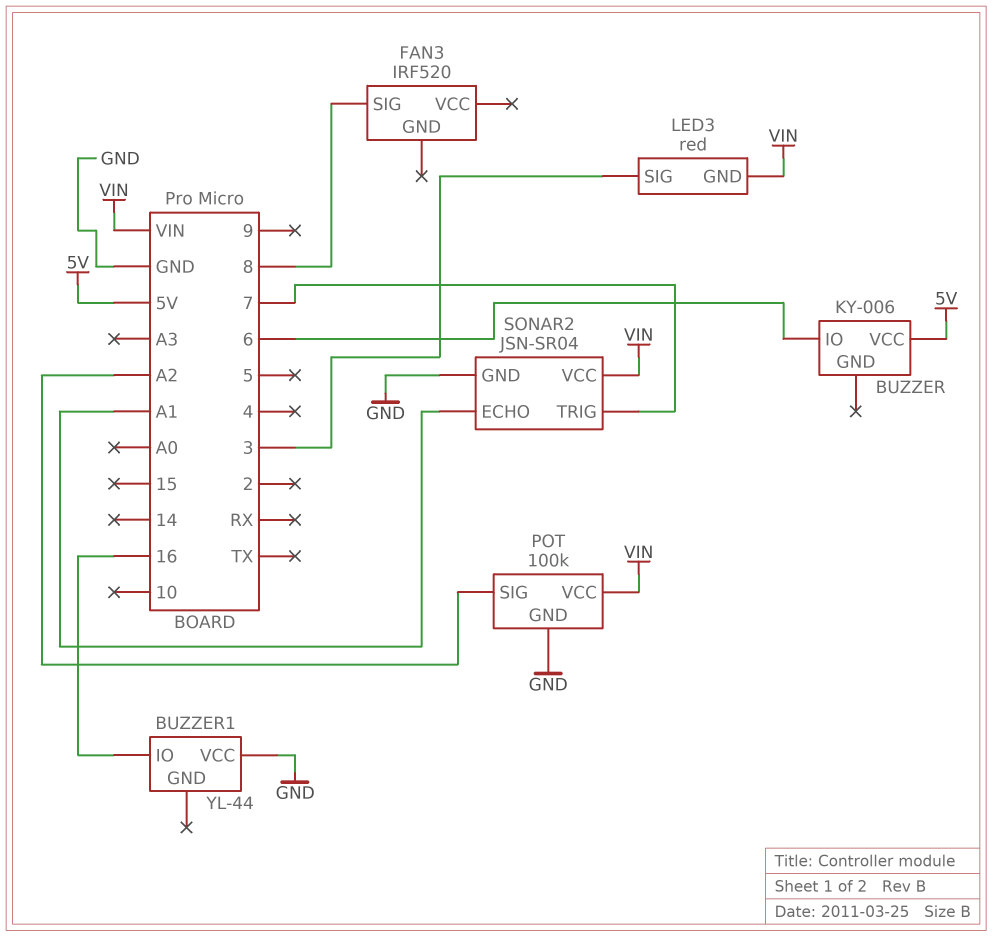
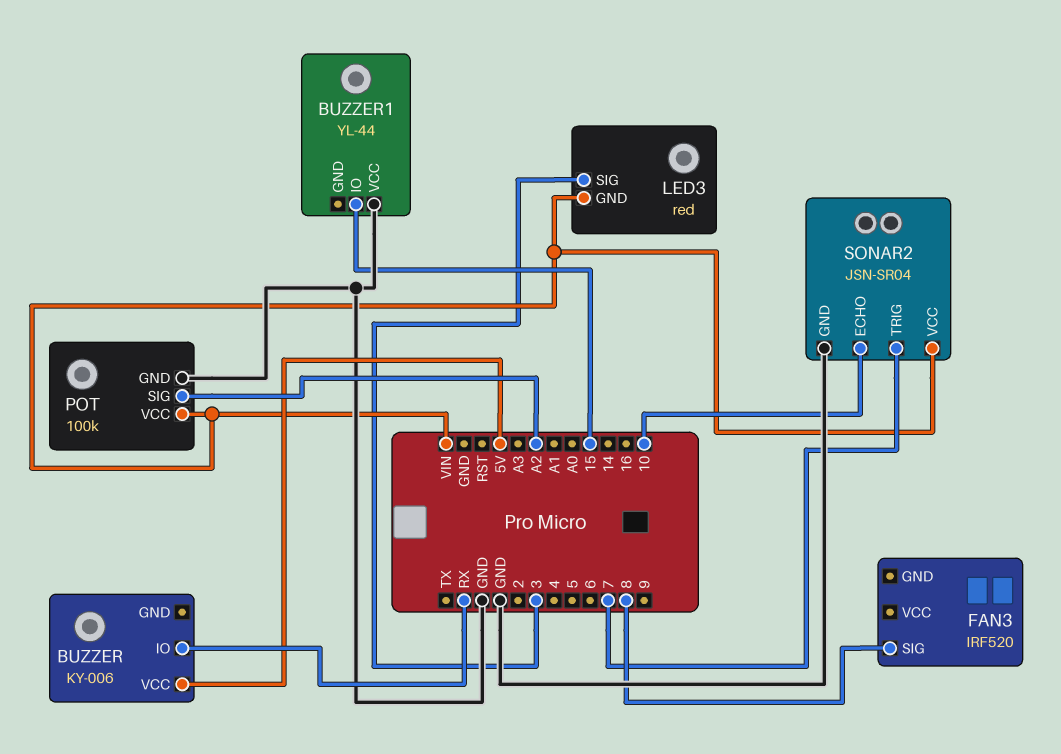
BUZZER pin IO: 6 -> RX
BUZZER1 pin IO: 16 -> 15
SONAR2 pin ECHO: A1 -> 10

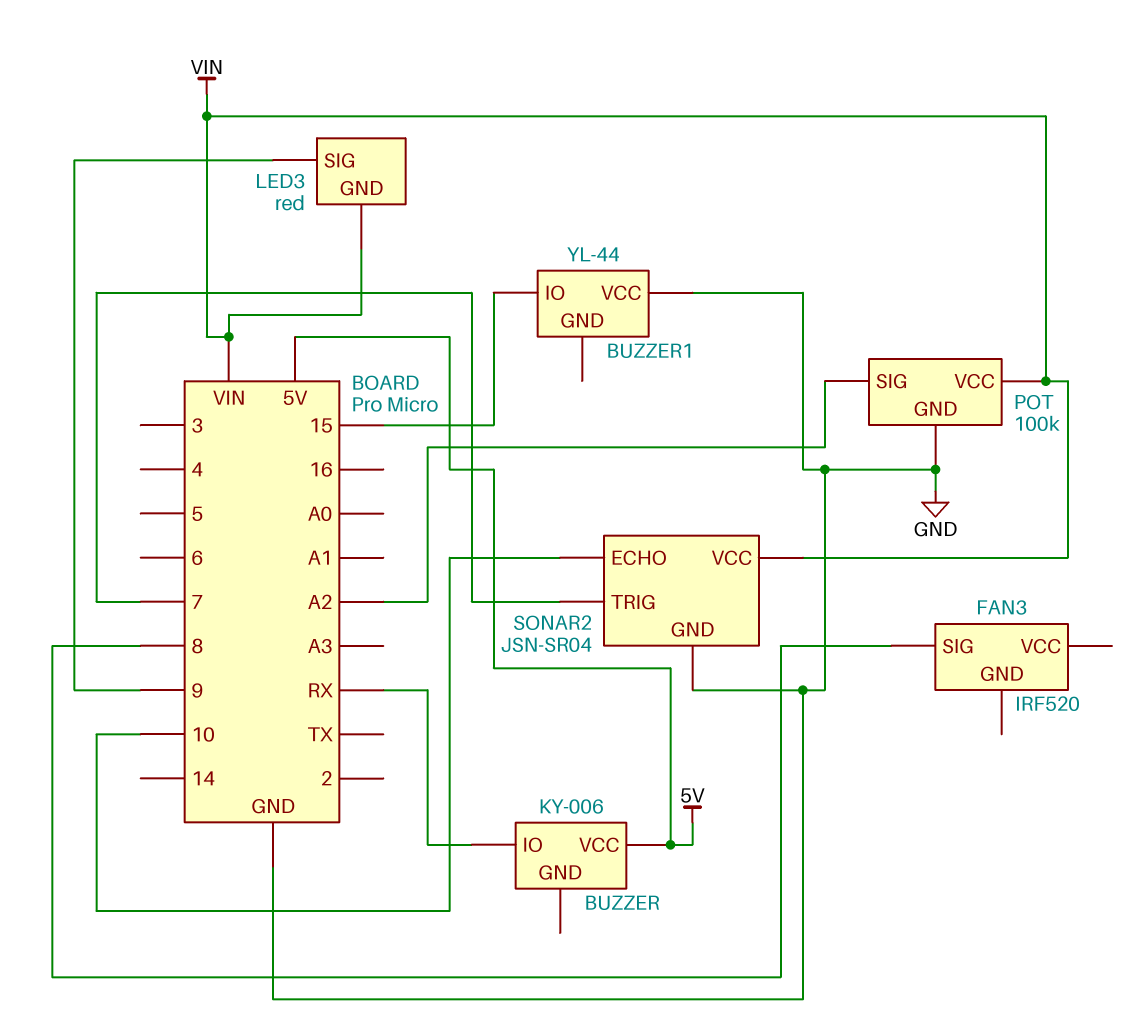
LED3 pin SIG: 3 -> 9

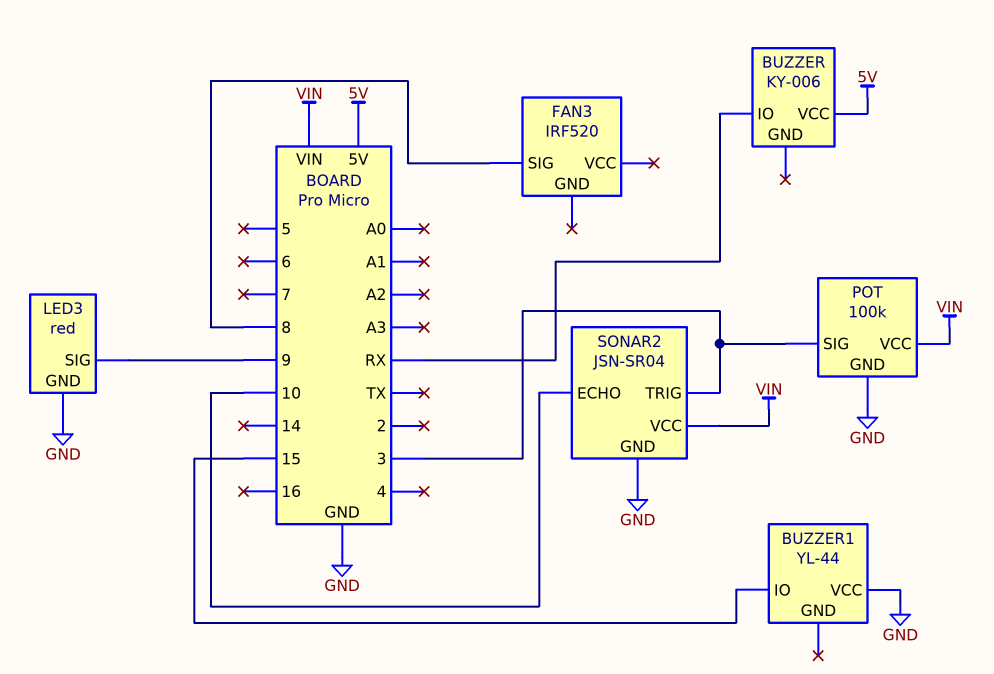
LED3 pin GND: VIN -> GND
POT pin SIG: A2 -> 3
SONAR2 pin TRIG: 7 -> 3

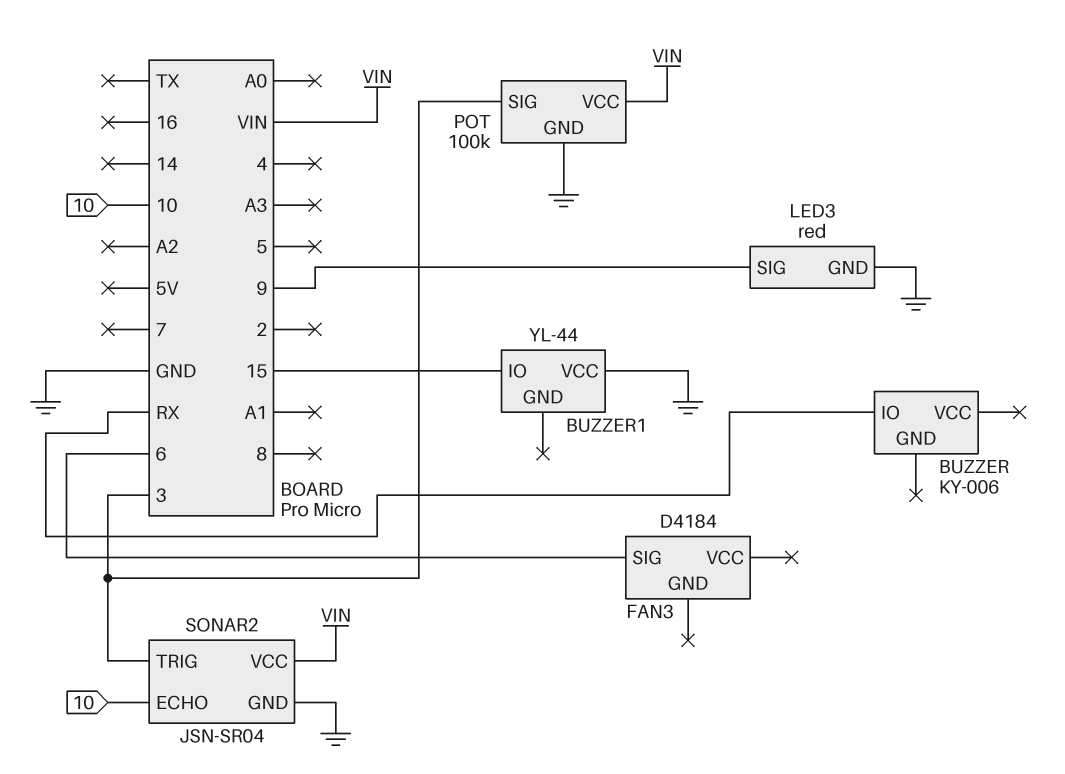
BUZZER pin VCC: 5V -> none
FAN3: IRF520 -> D4184
FAN3 pin SIG: 8 -> 6

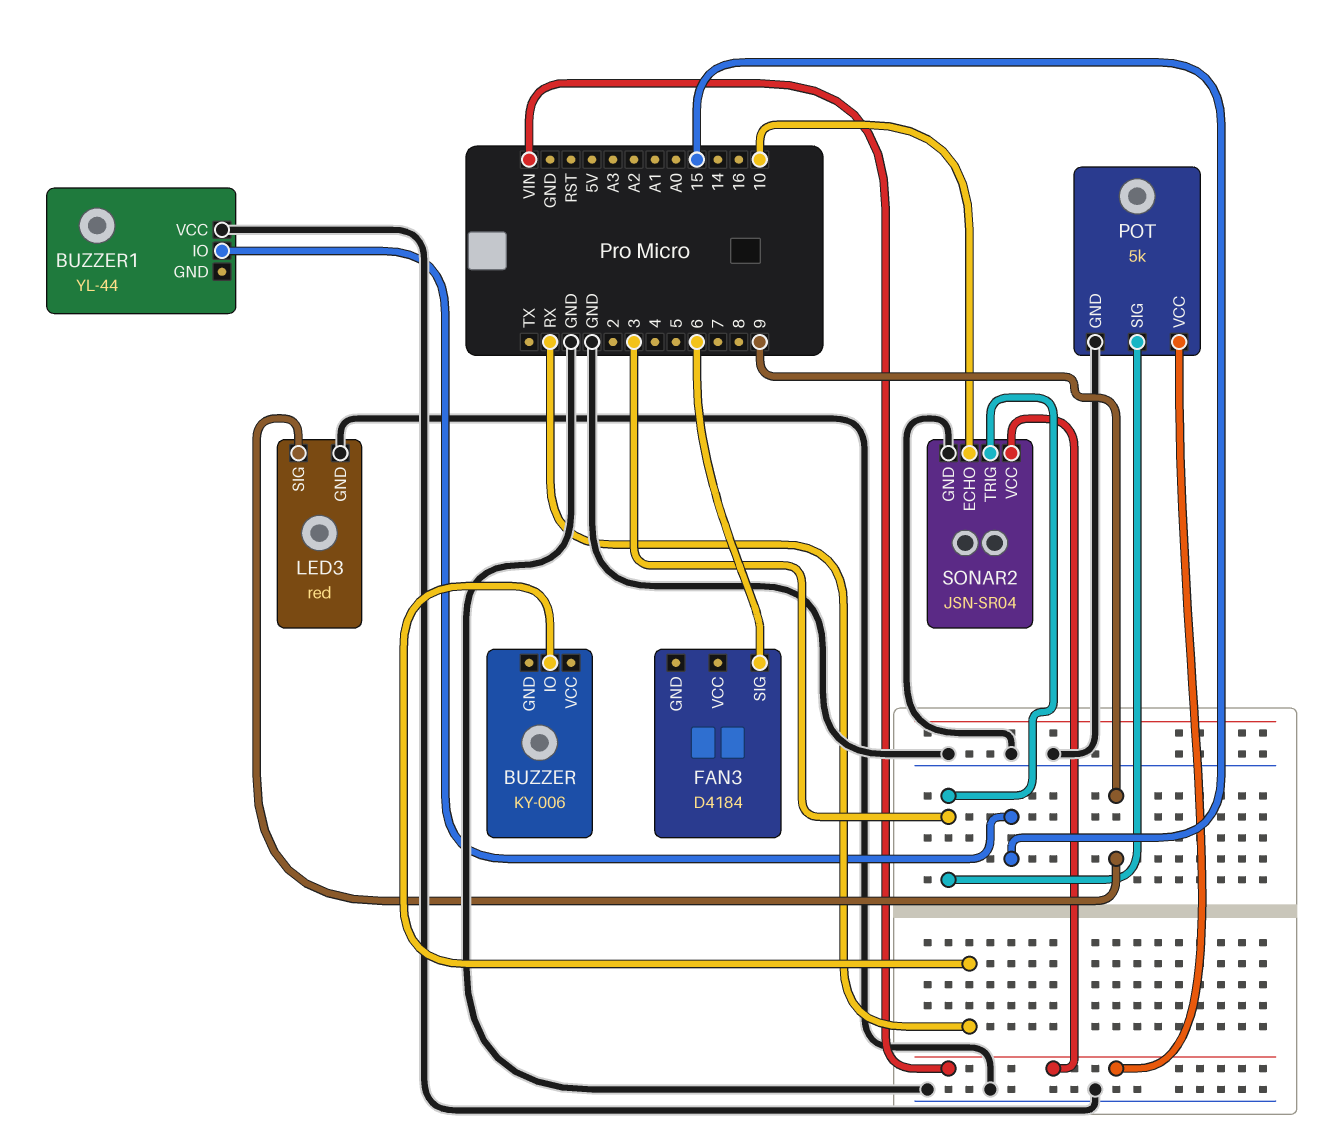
POT: 100k -> 5k

